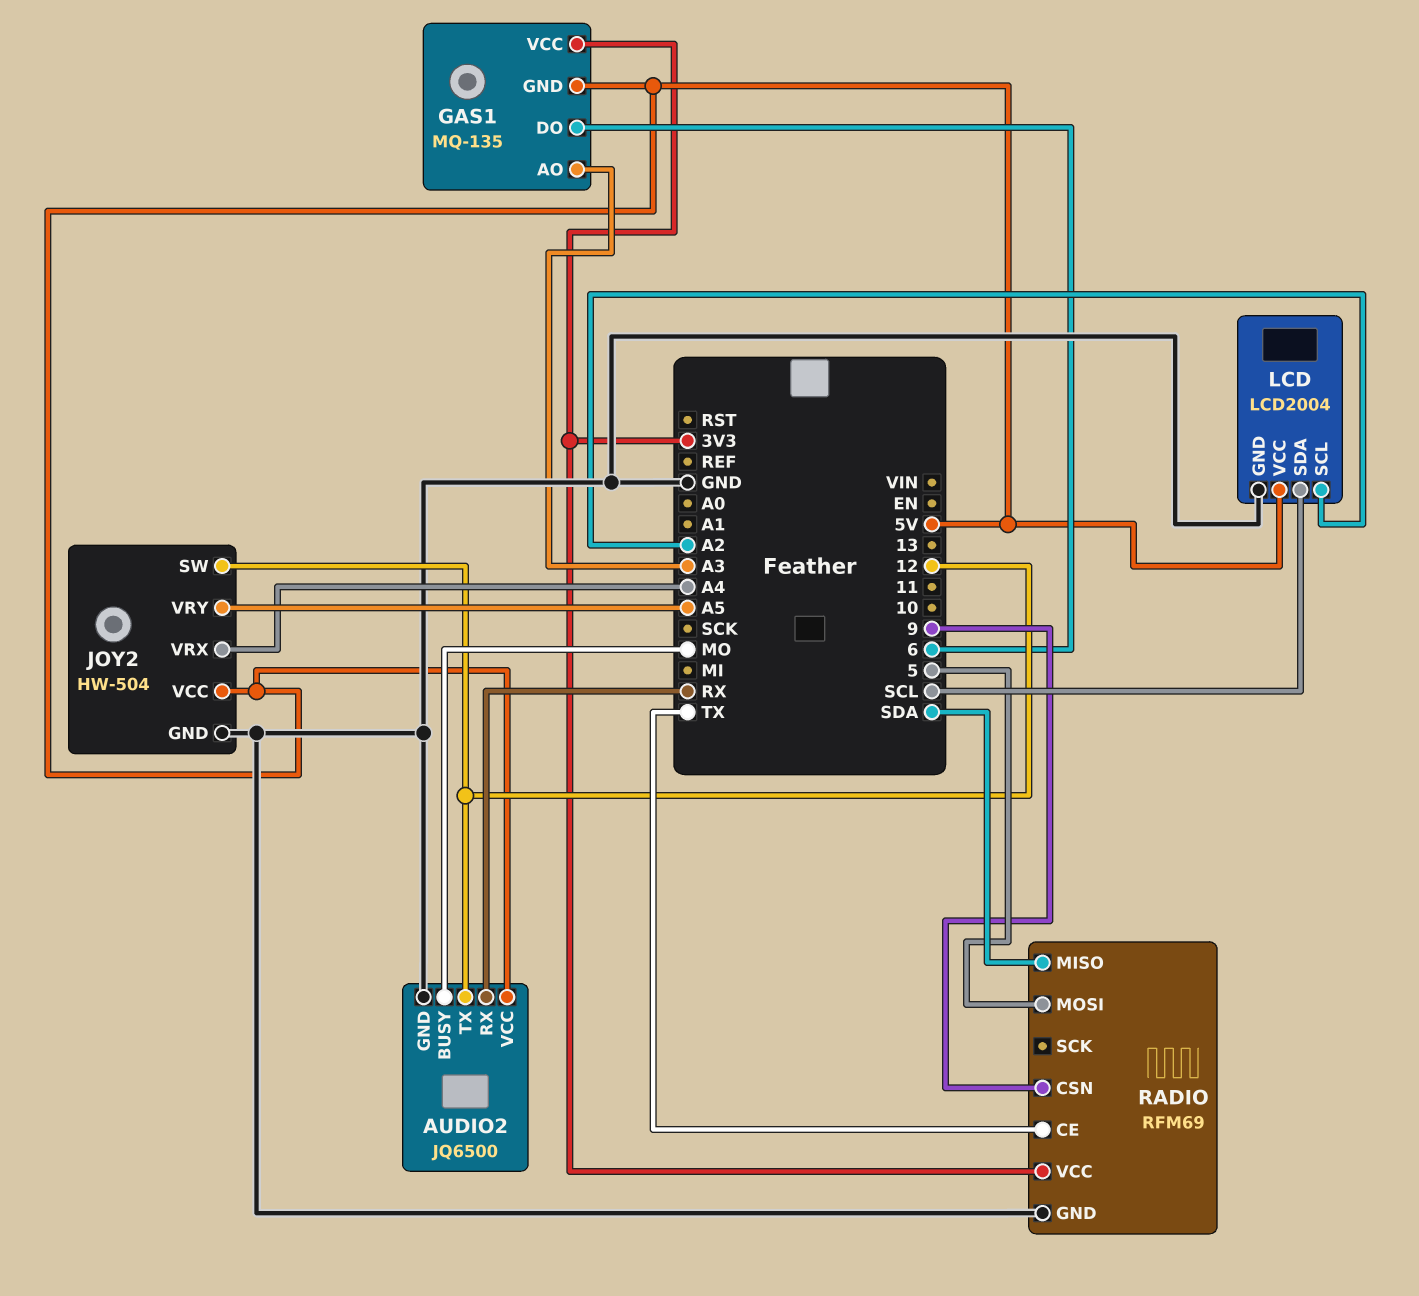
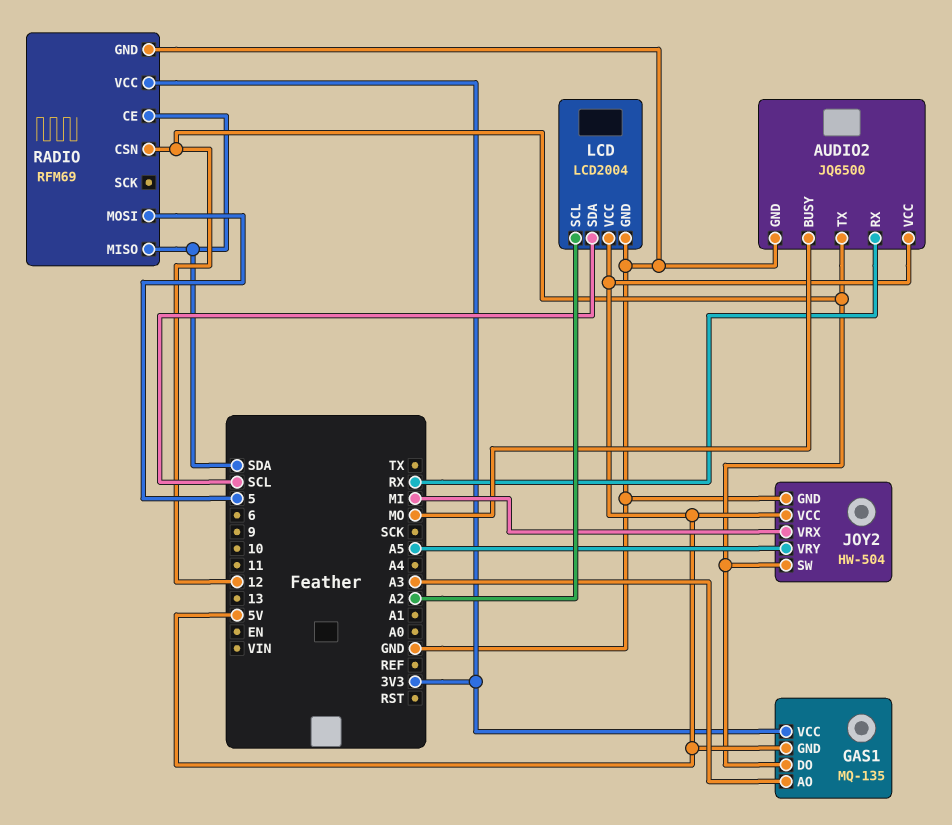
GAS1 pin DO: 6 -> 12
JOY2 pin VRX: A4 -> MI
RADIO pin CE: TX -> SDA
RADIO pin CSN: 9 -> 12

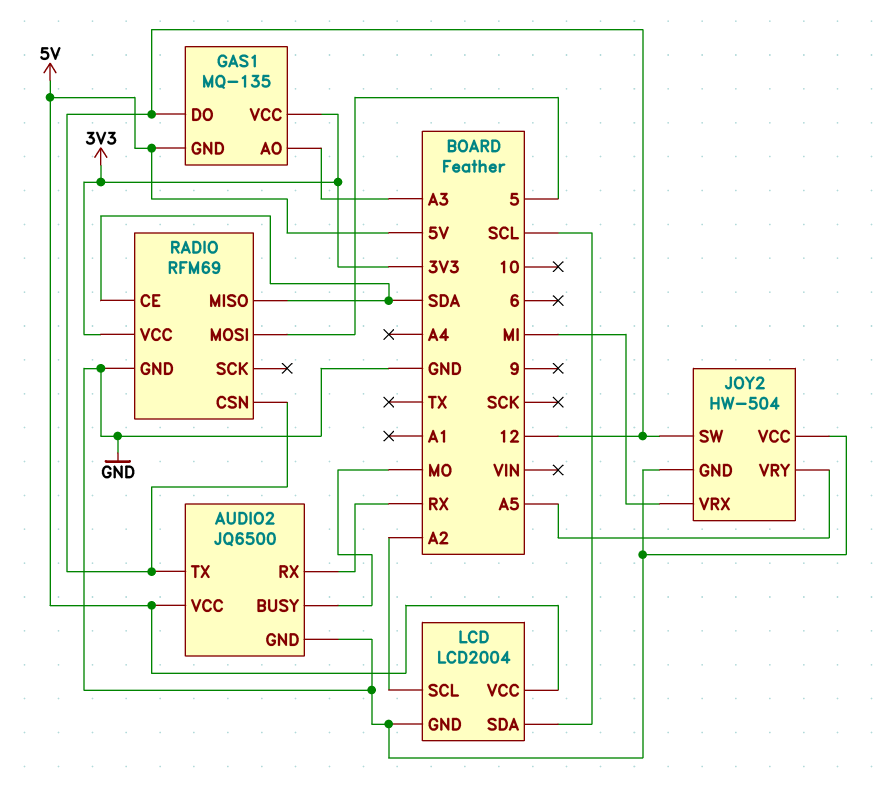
JOY2 pin VCC: 5V -> GND

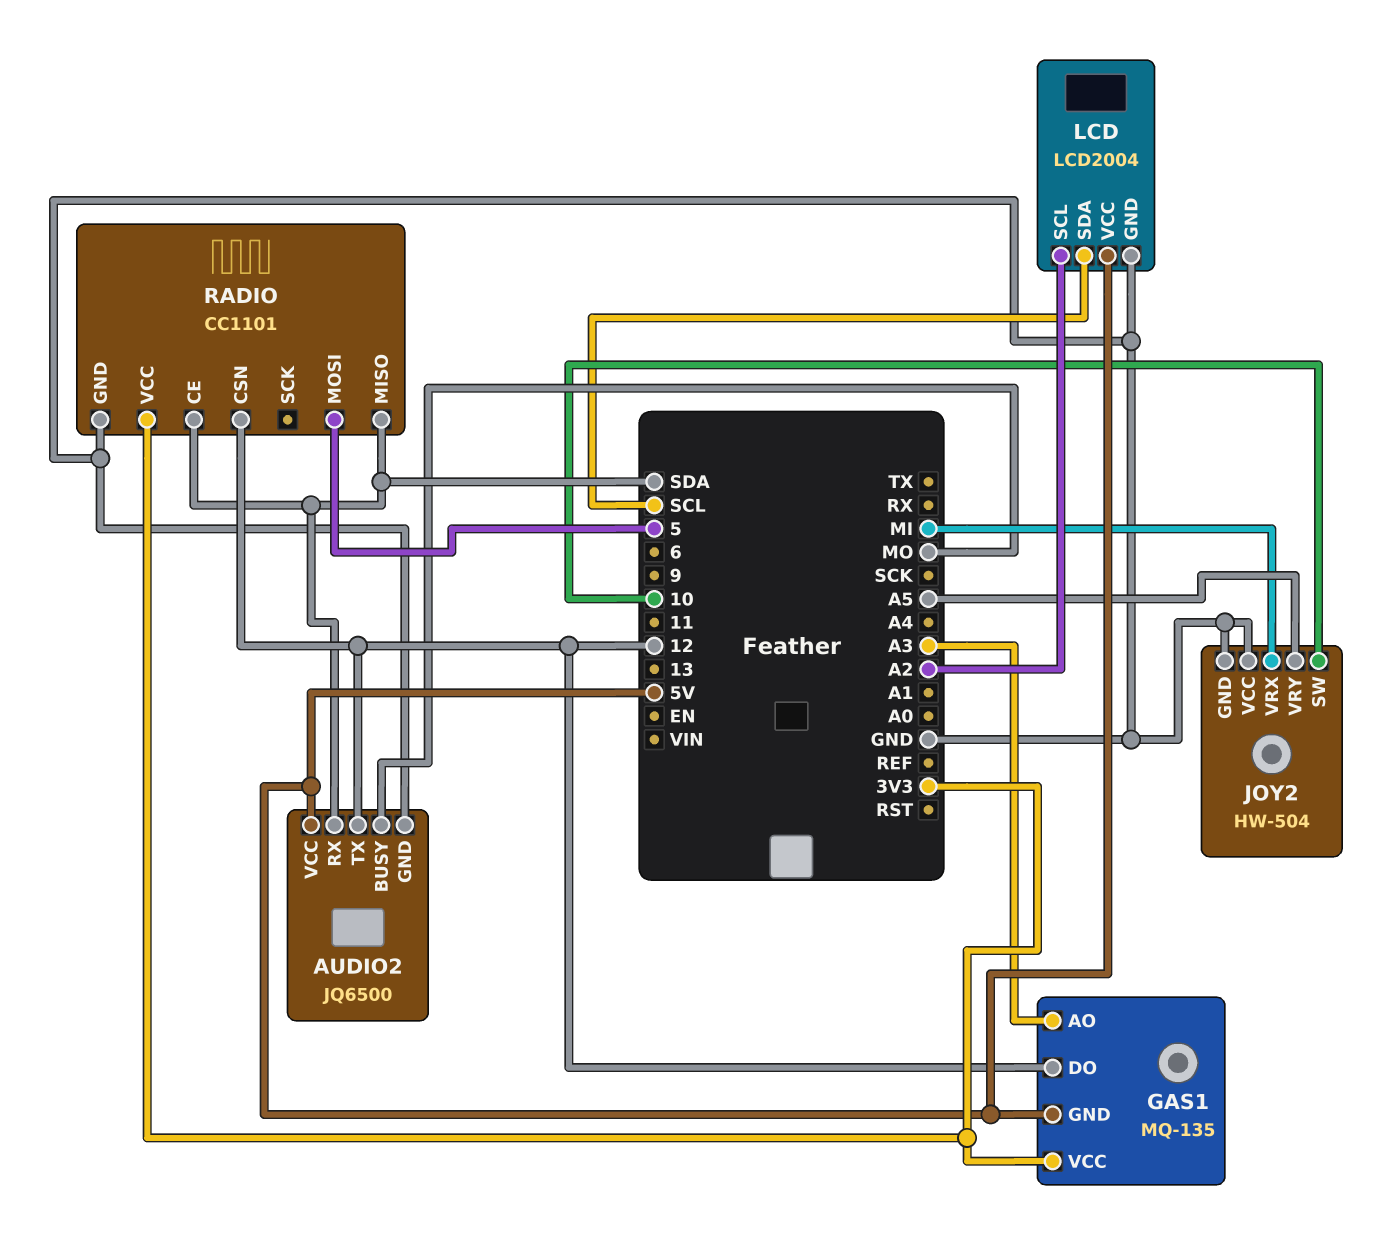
AUDIO2 pin RX: RX -> SDA
JOY2 pin SW: 12 -> 10
RADIO: RFM69 -> CC1101

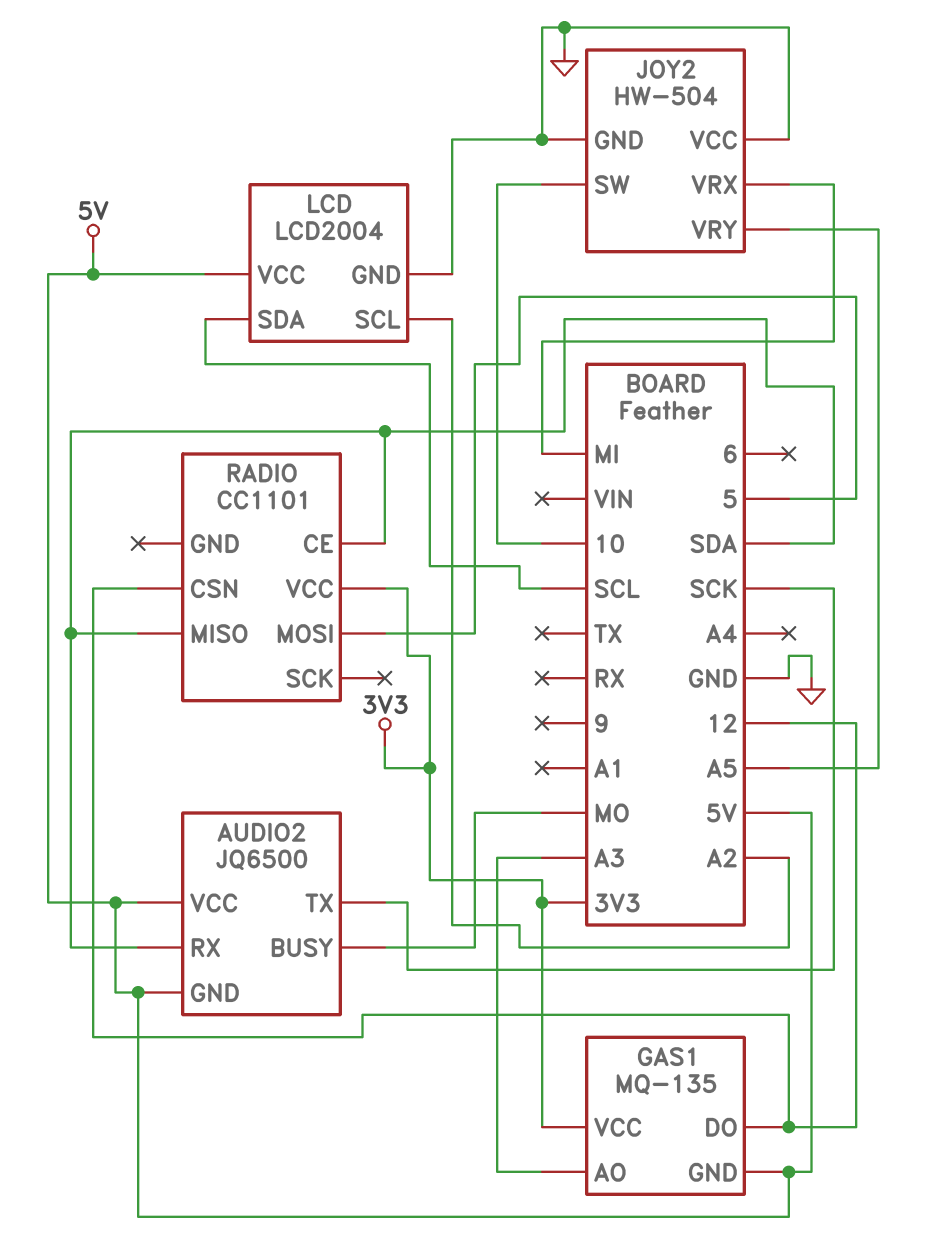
AUDIO2 pin GND: GND -> 5V
AUDIO2 pin TX: 12 -> SCK
RADIO pin GND: GND -> none

